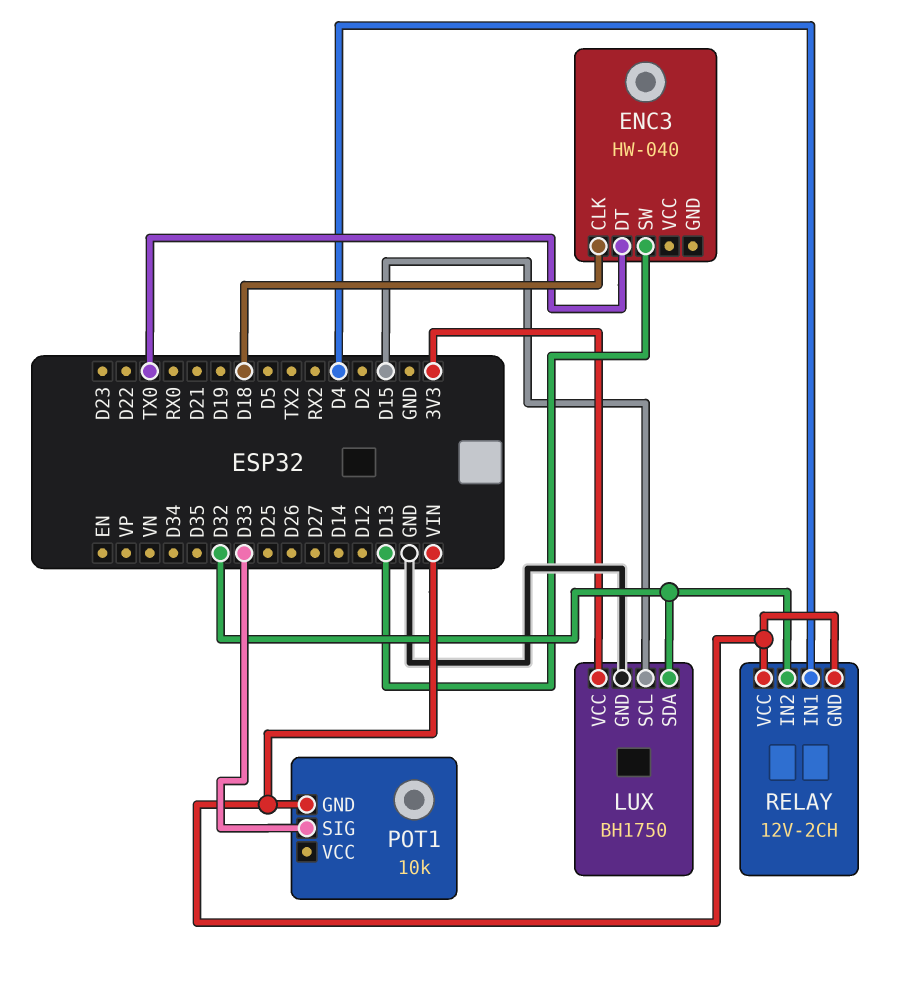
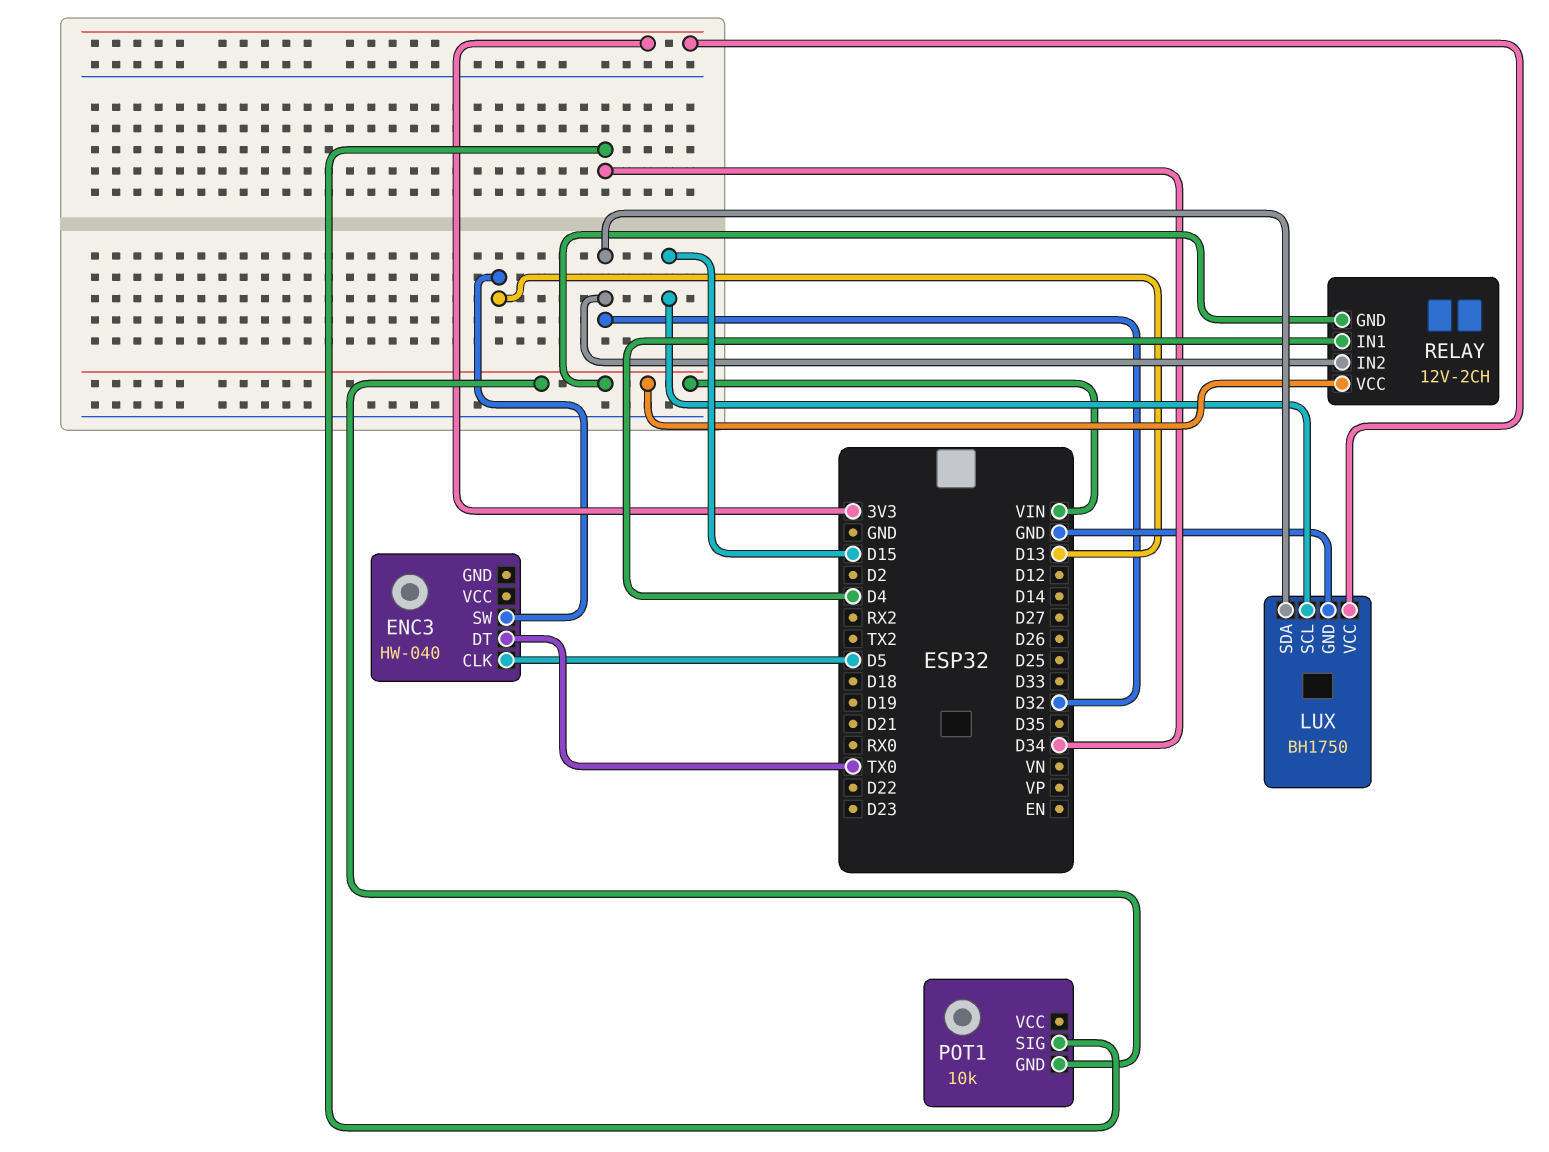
ENC3 pin CLK: D18 -> D5
POT1 pin SIG: D33 -> D34

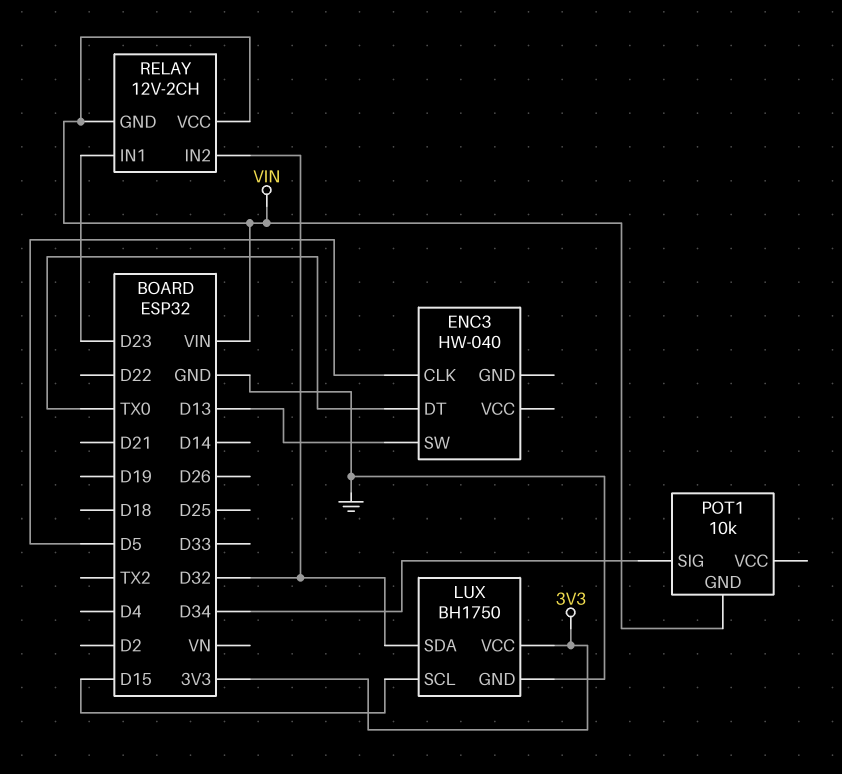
RELAY pin IN1: D4 -> D23

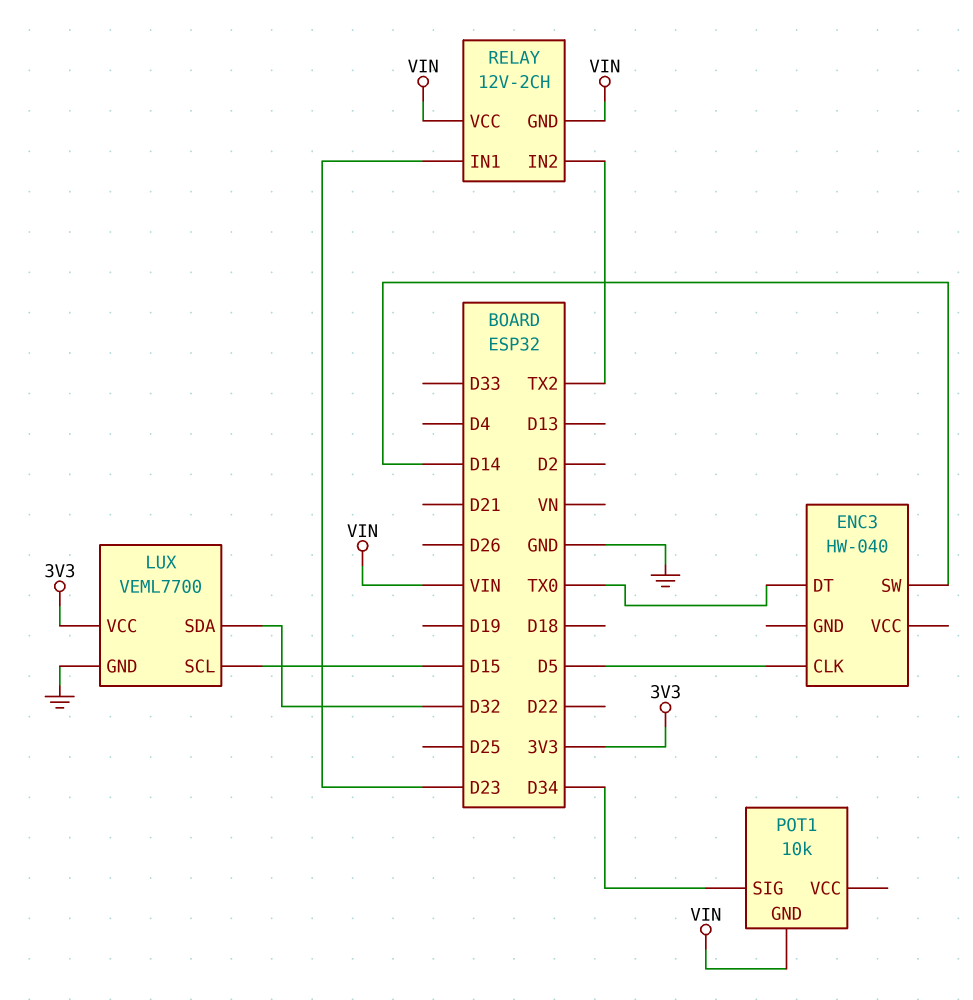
ENC3 pin SW: D13 -> D14
LUX: BH1750 -> VEML7700
RELAY pin IN2: D32 -> TX2

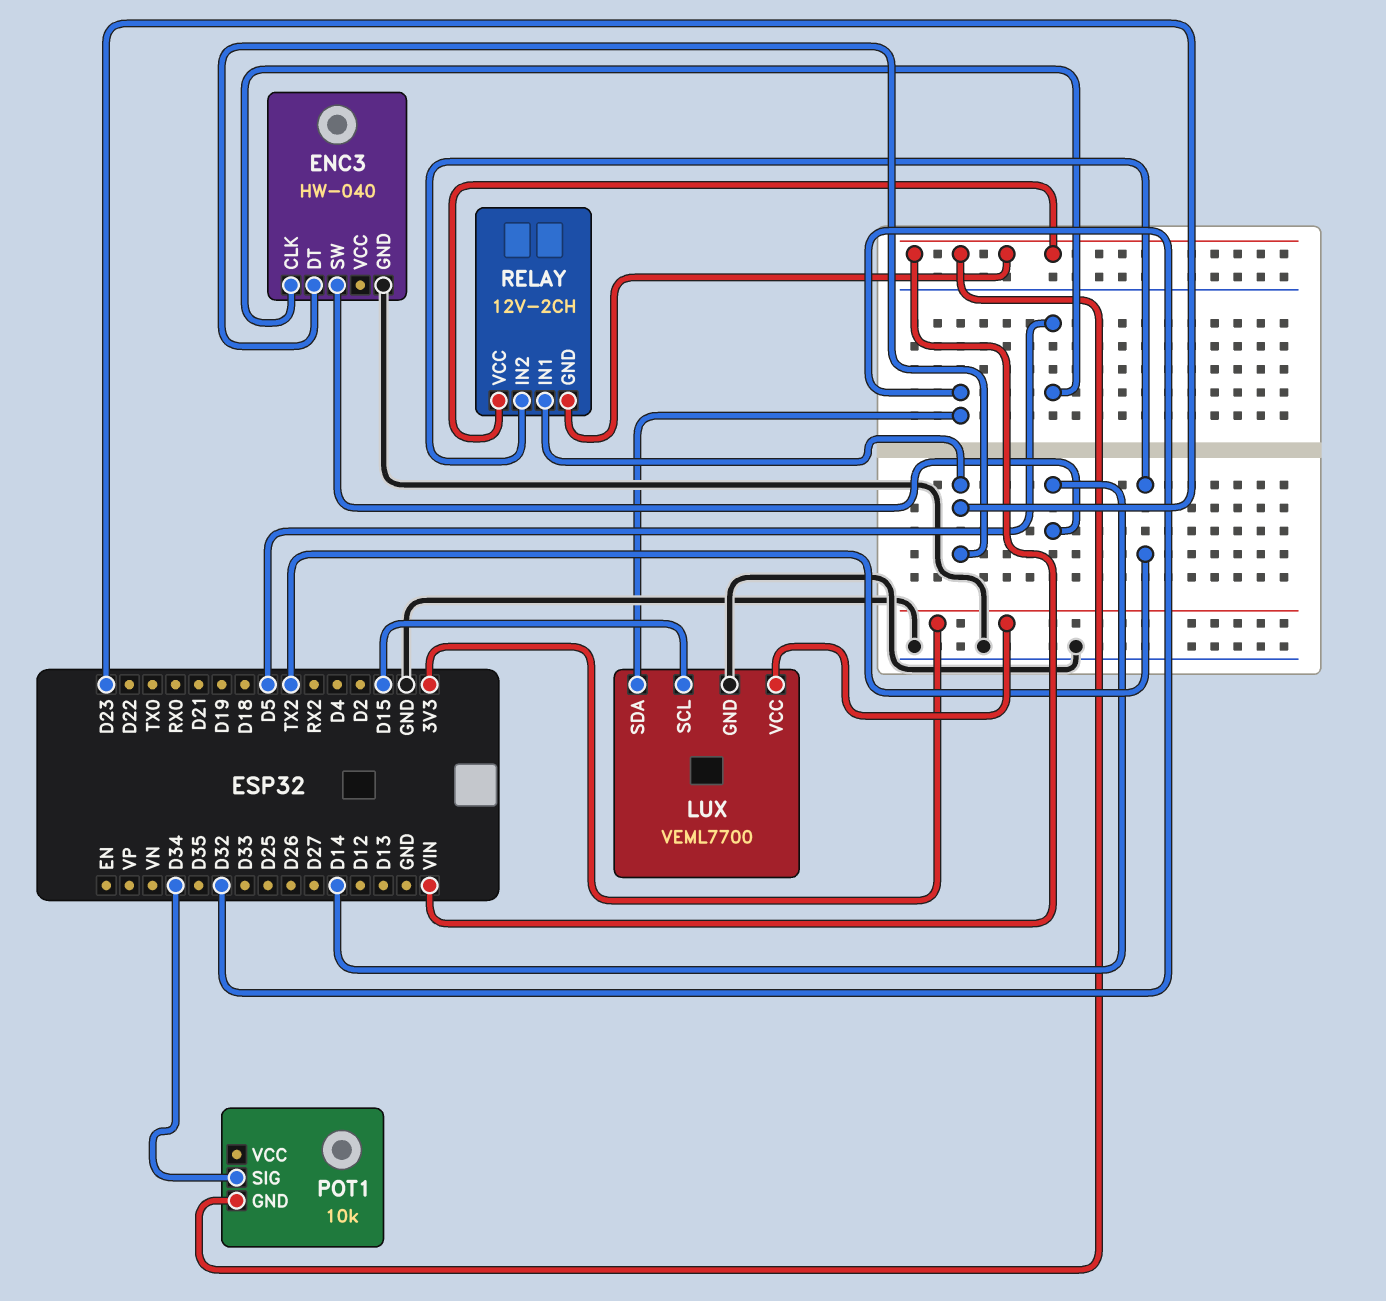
ENC3 pin DT: TX0 -> D23
ENC3 pin GND: none -> GND

